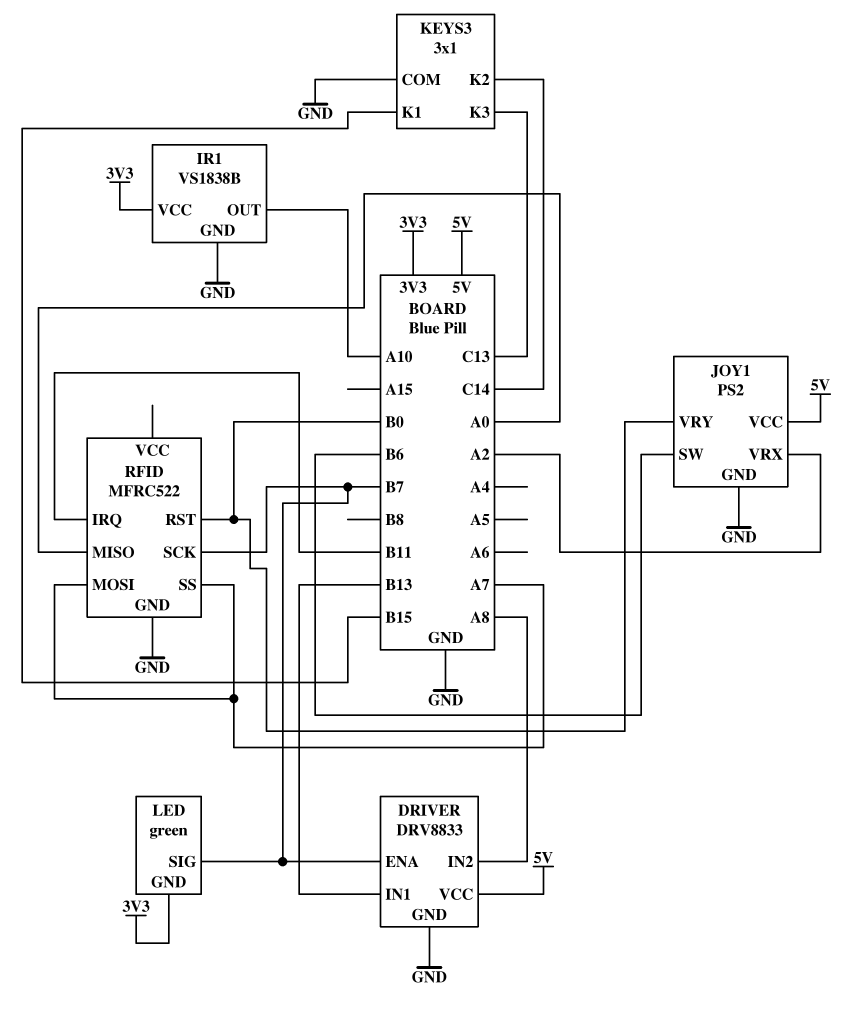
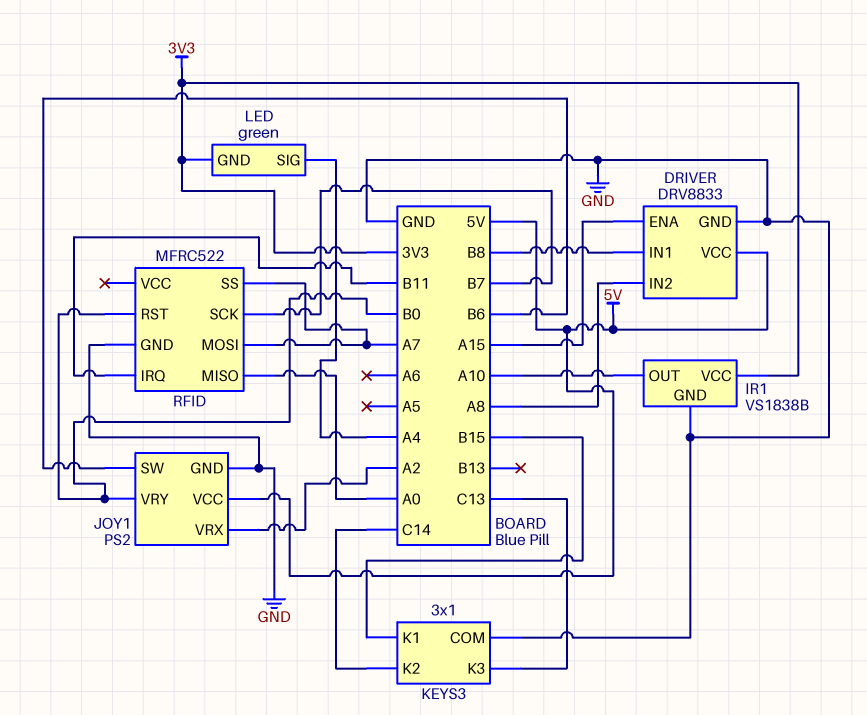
DRIVER pin ENA: B7 -> A15
DRIVER pin IN1: B13 -> B8
LED pin SIG: B7 -> A4

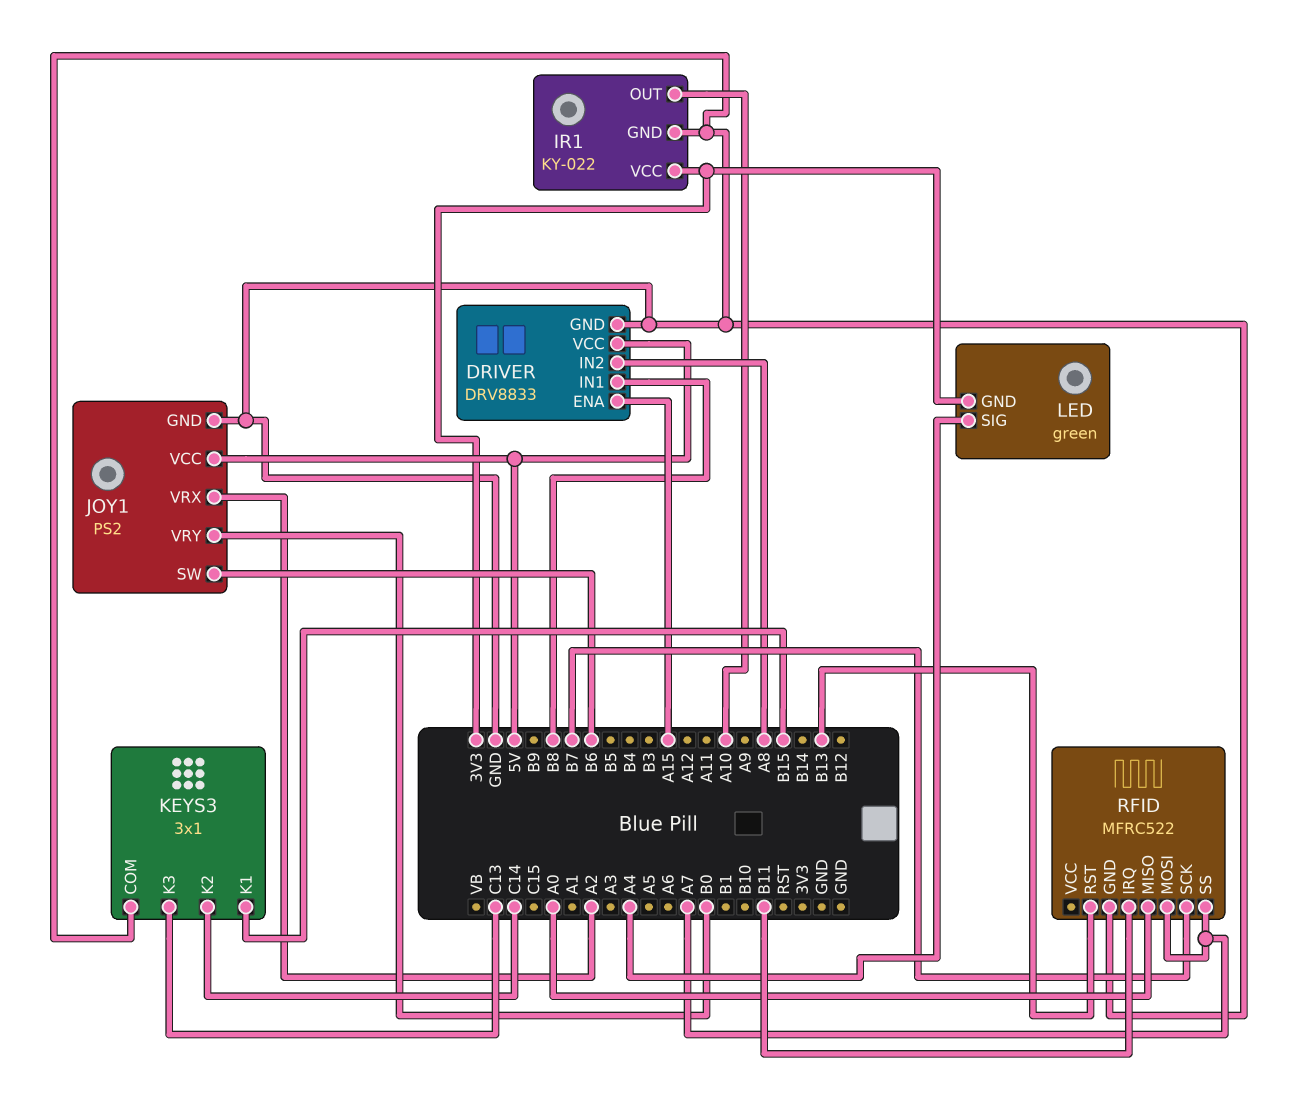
IR1: VS1838B -> KY-022
RFID pin RST: B0 -> B13

